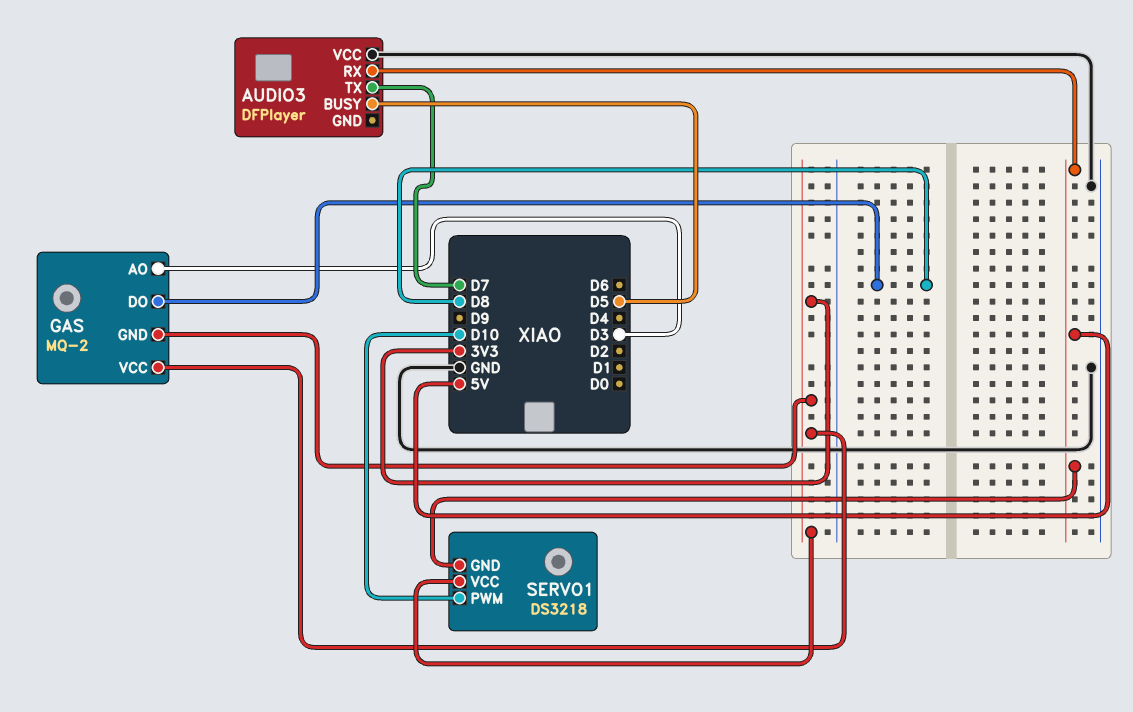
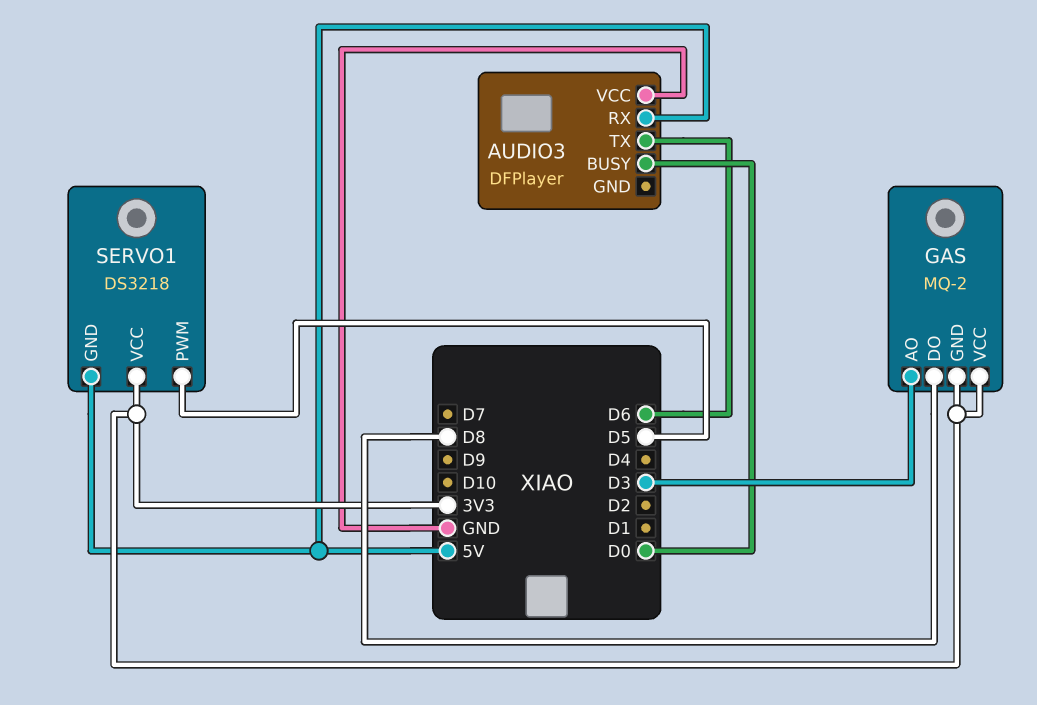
AUDIO3 pin BUSY: D5 -> D0
AUDIO3 pin TX: D7 -> D6
SERVO1 pin PWM: D10 -> D5

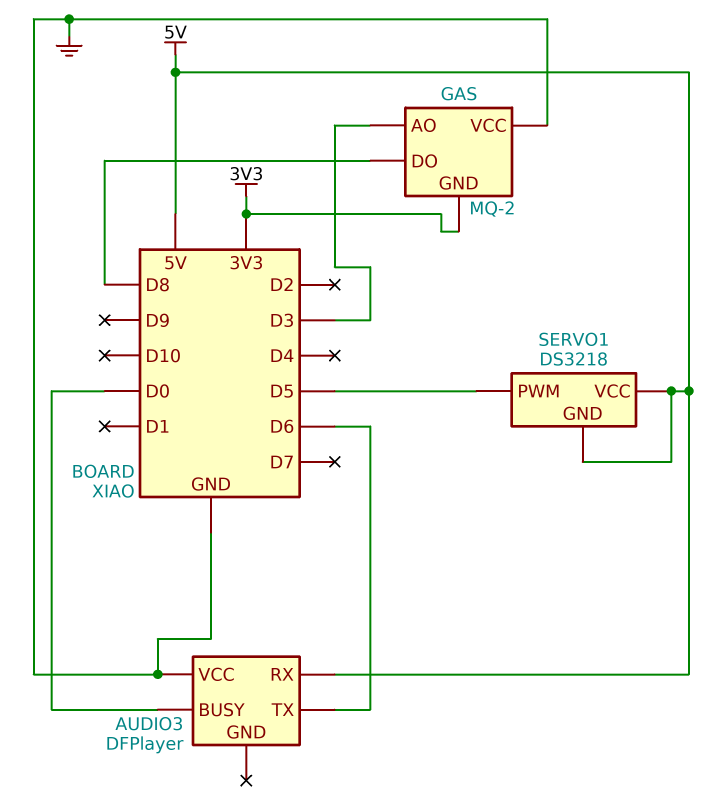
GAS pin VCC: 3V3 -> GND
SERVO1 pin VCC: 3V3 -> 5V

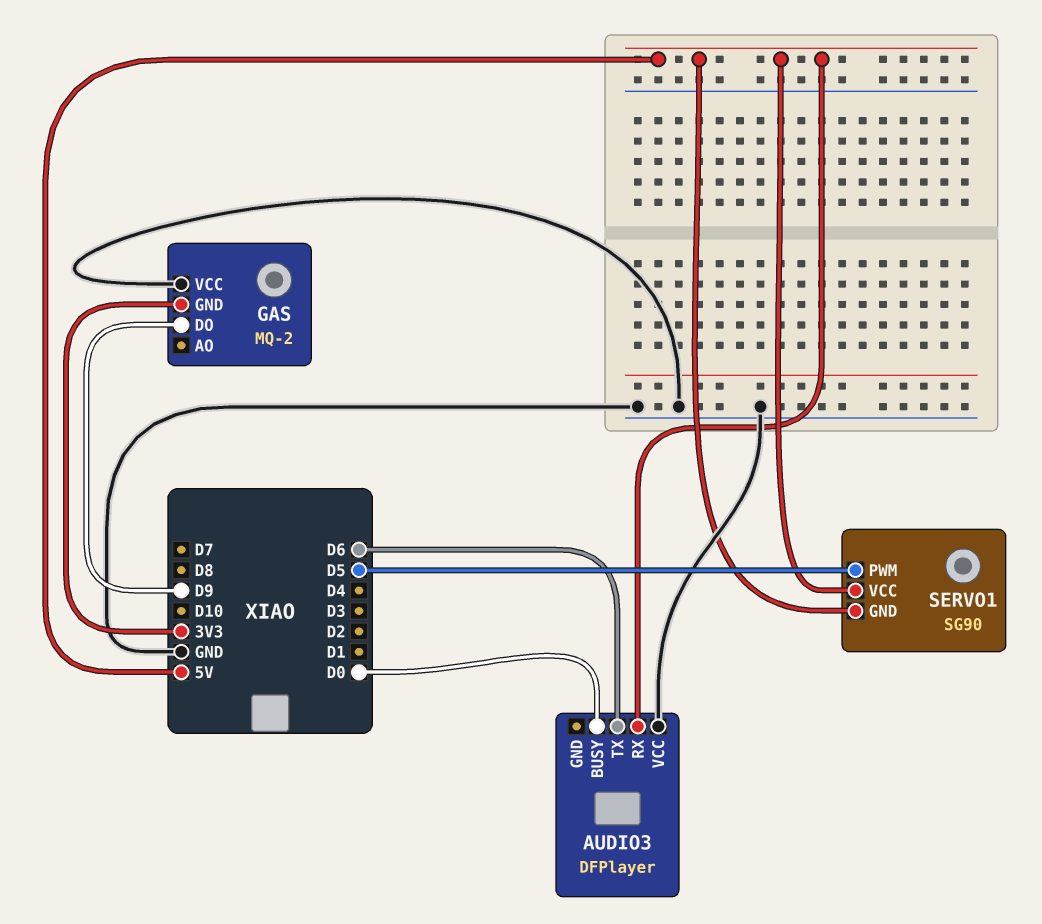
GAS pin AO: D3 -> none
GAS pin DO: D8 -> D9
SERVO1: DS3218 -> SG90

